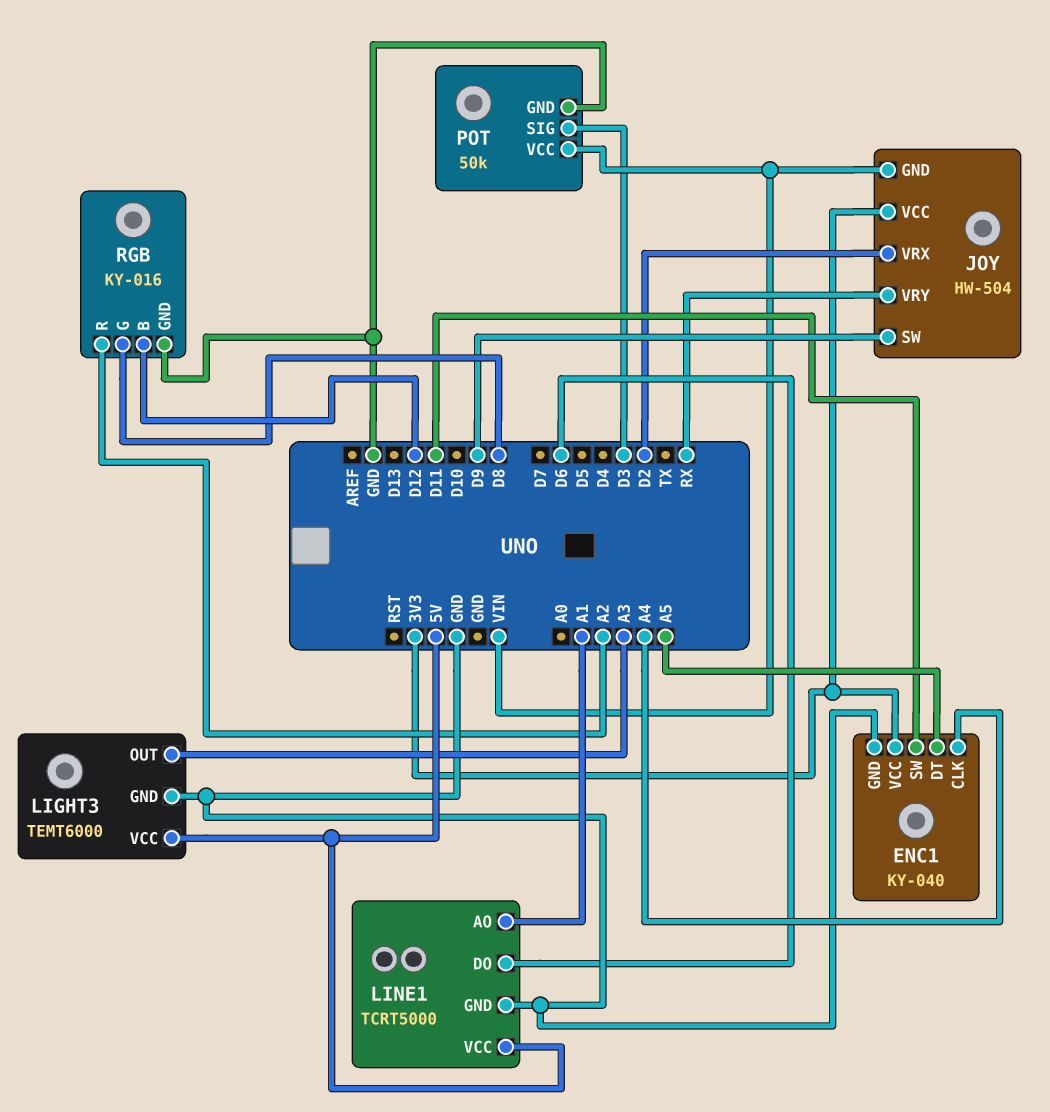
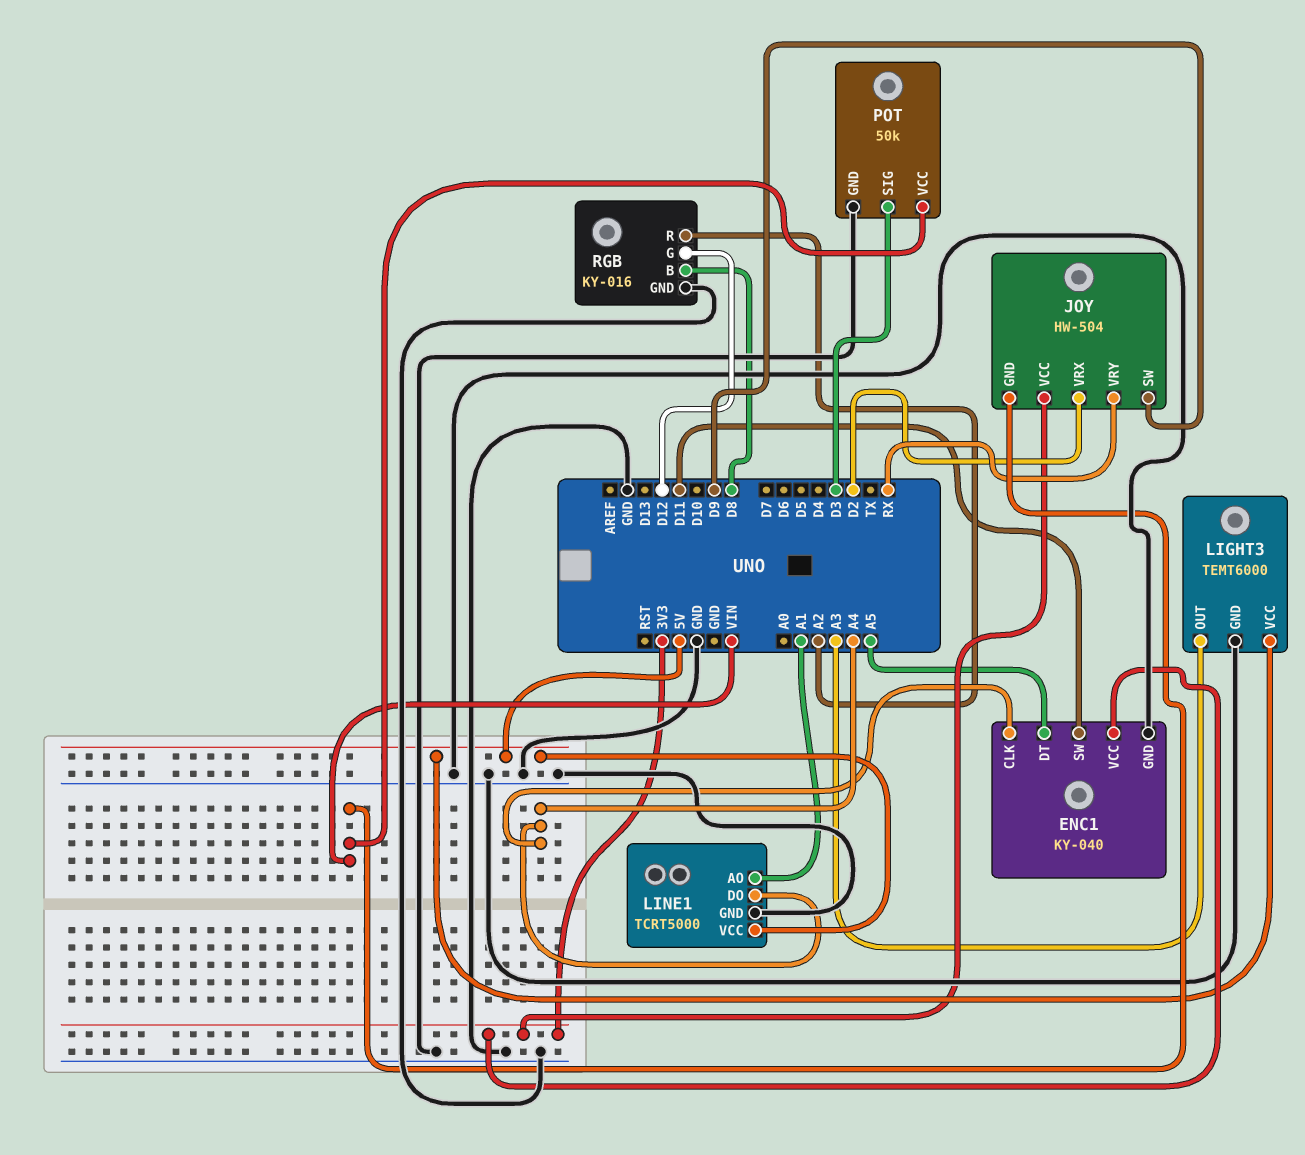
LINE1 pin DO: D6 -> A4
RGB pin B: D12 -> D8
RGB pin G: D8 -> D12

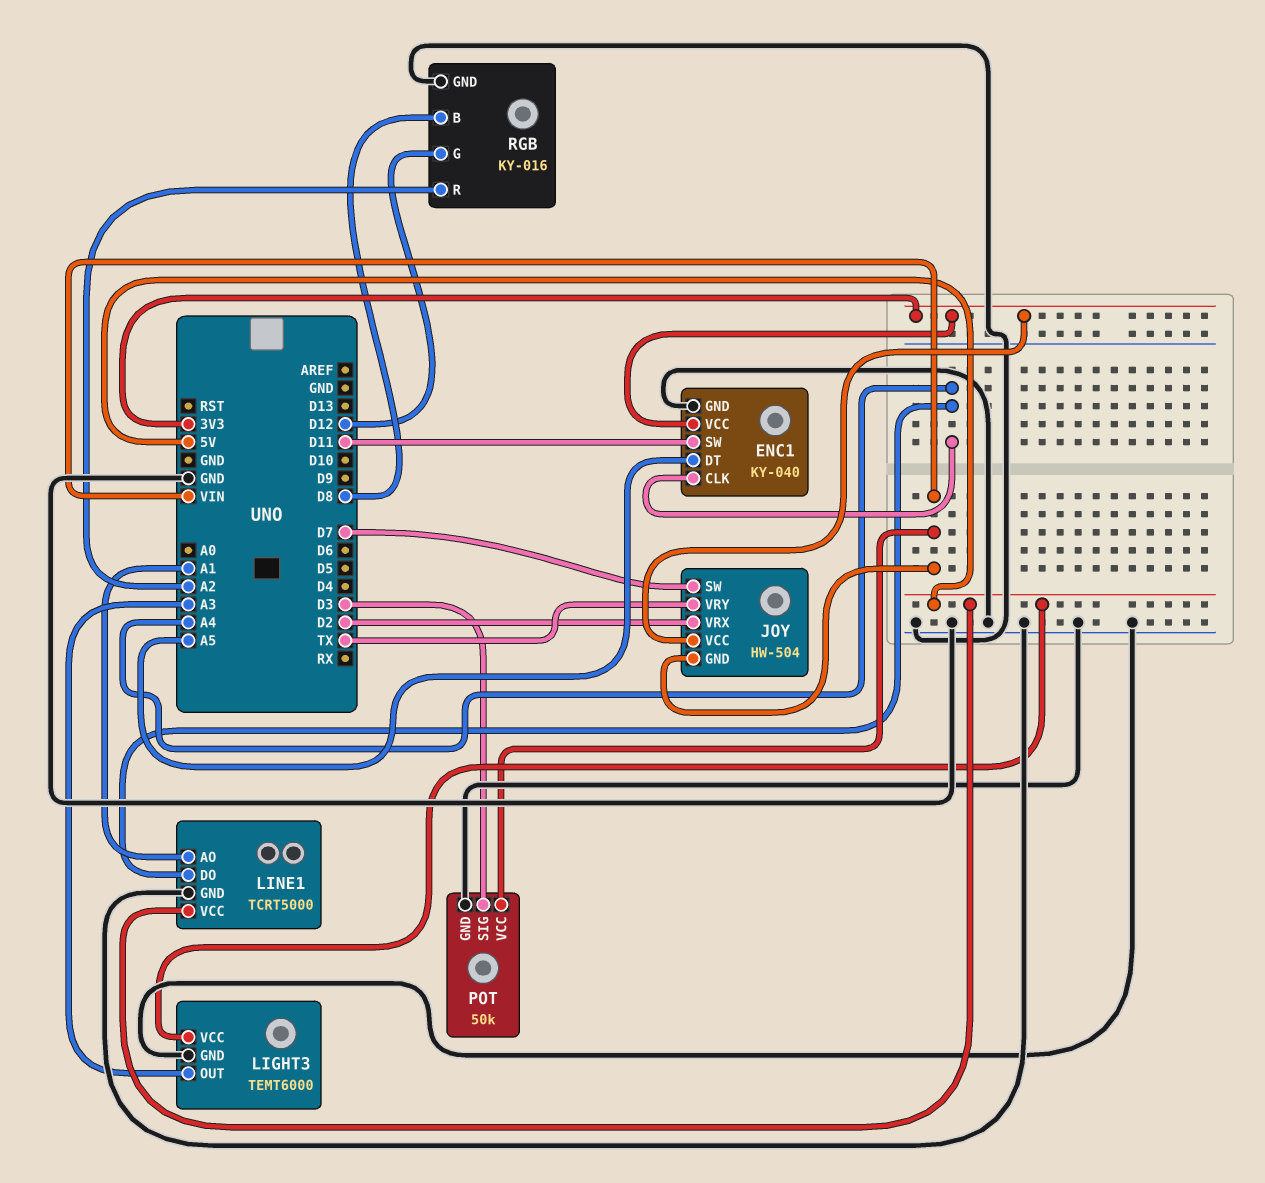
JOY pin SW: D9 -> D7
JOY pin VRY: RX -> TX

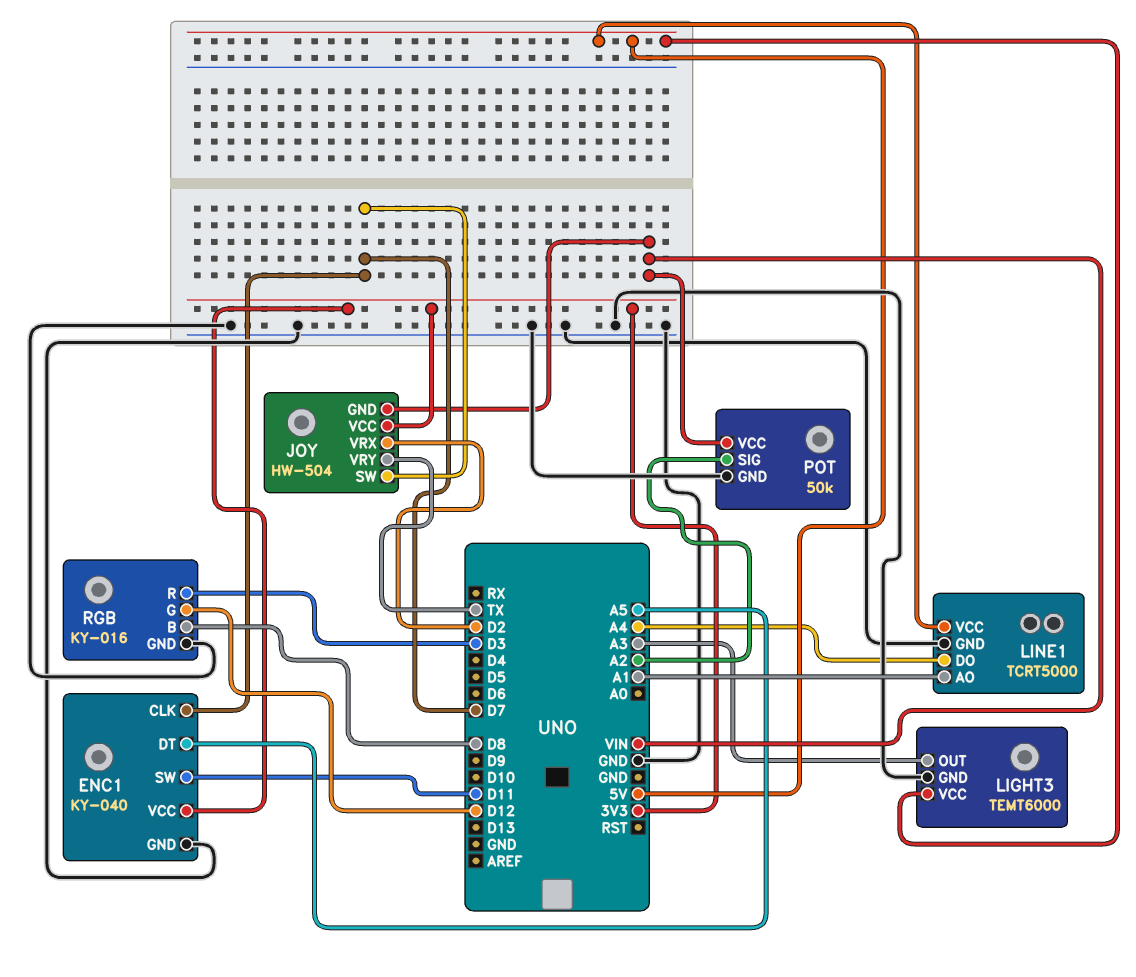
ENC1 pin CLK: A4 -> D7
POT pin SIG: D3 -> A2
RGB pin R: A2 -> D3

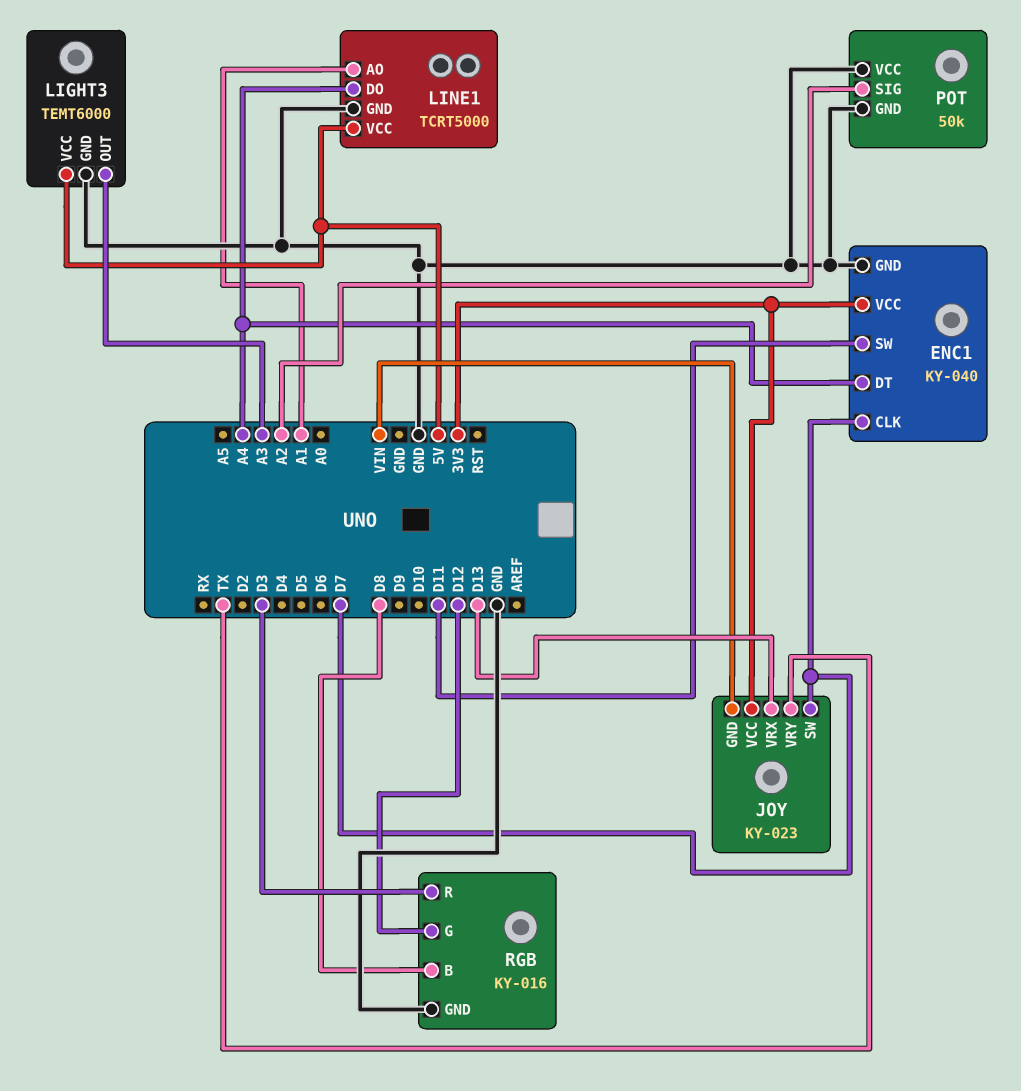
ENC1 pin DT: A5 -> A4
JOY: HW-504 -> KY-023
JOY pin VRX: D2 -> D13
POT pin VCC: VIN -> GND

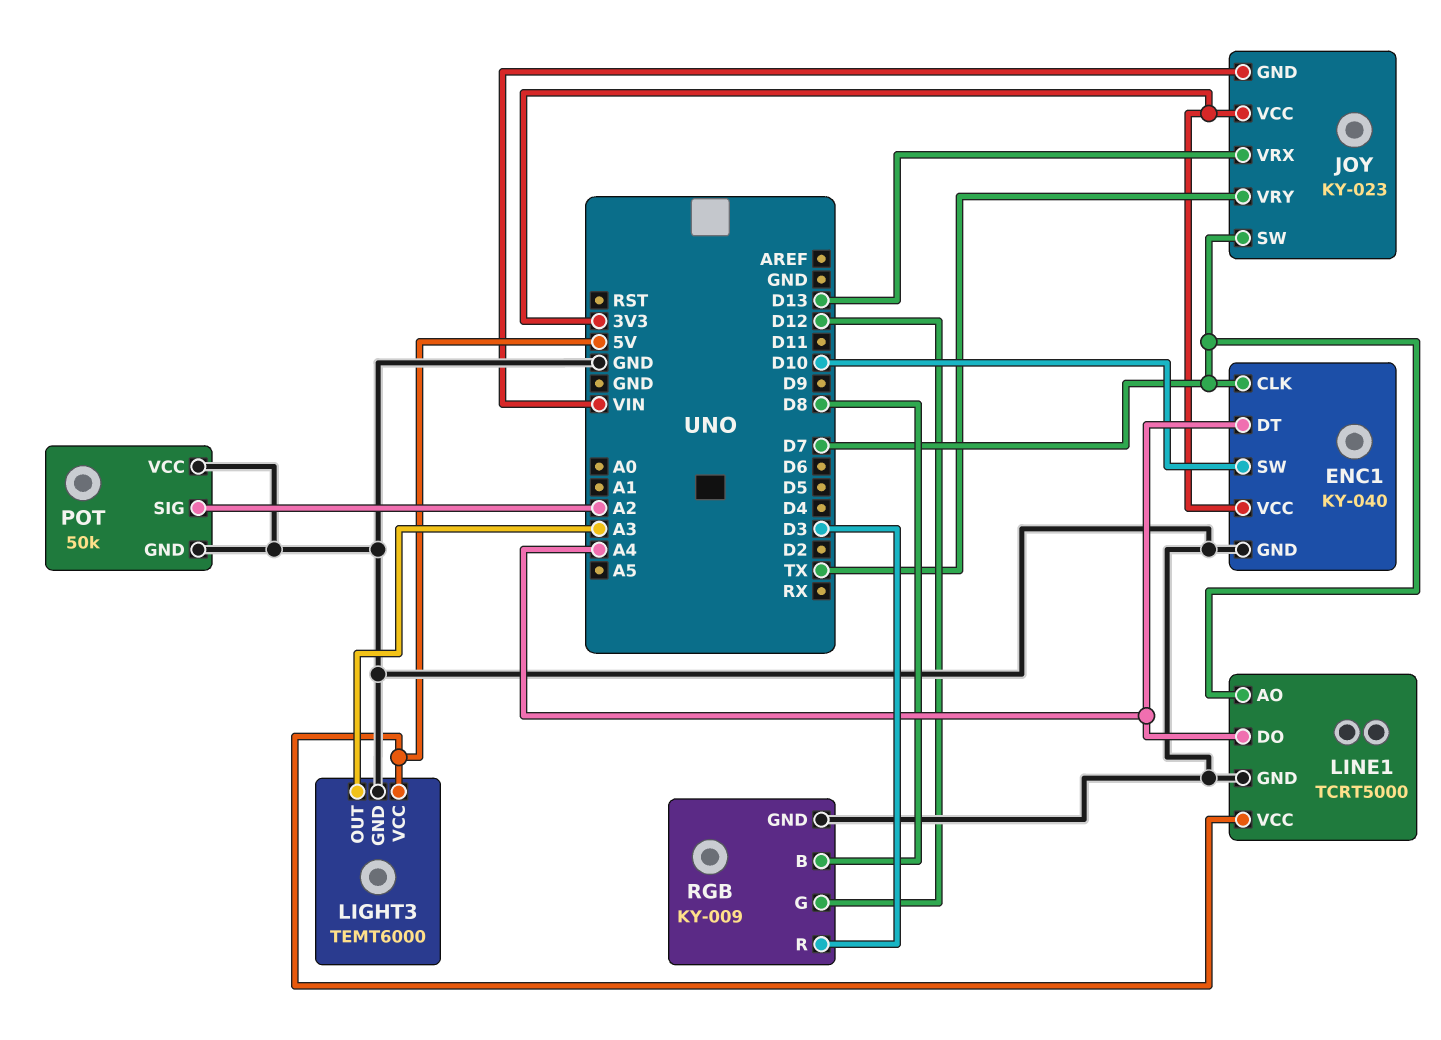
ENC1 pin SW: D11 -> D10
LINE1 pin AO: A1 -> D7
RGB: KY-016 -> KY-009

